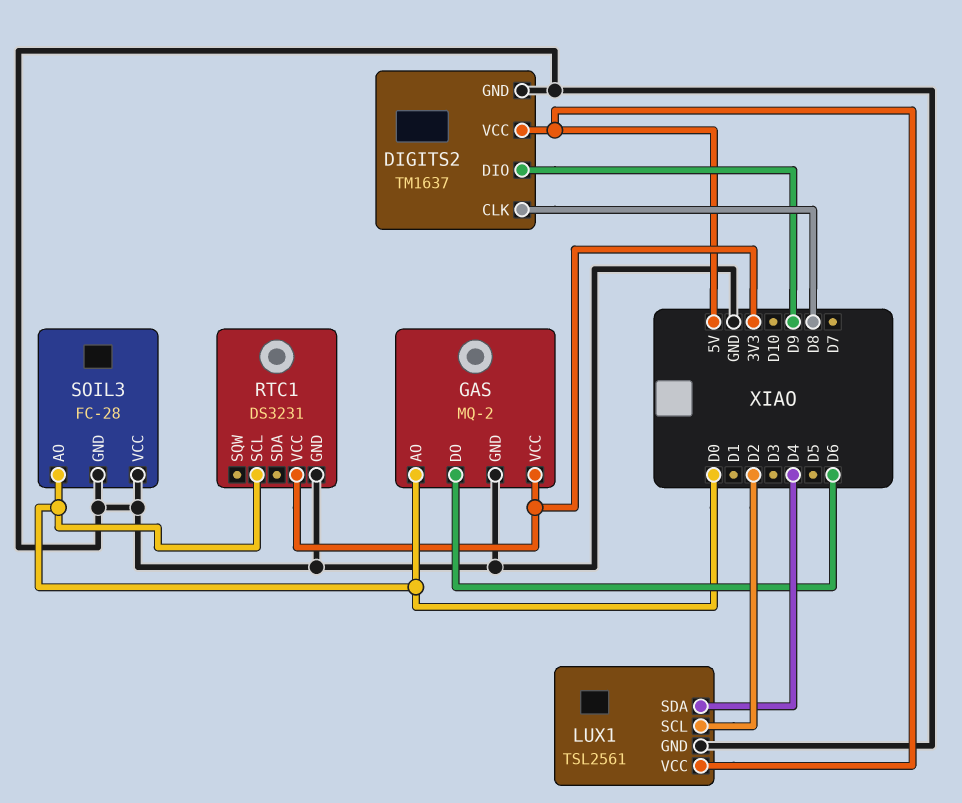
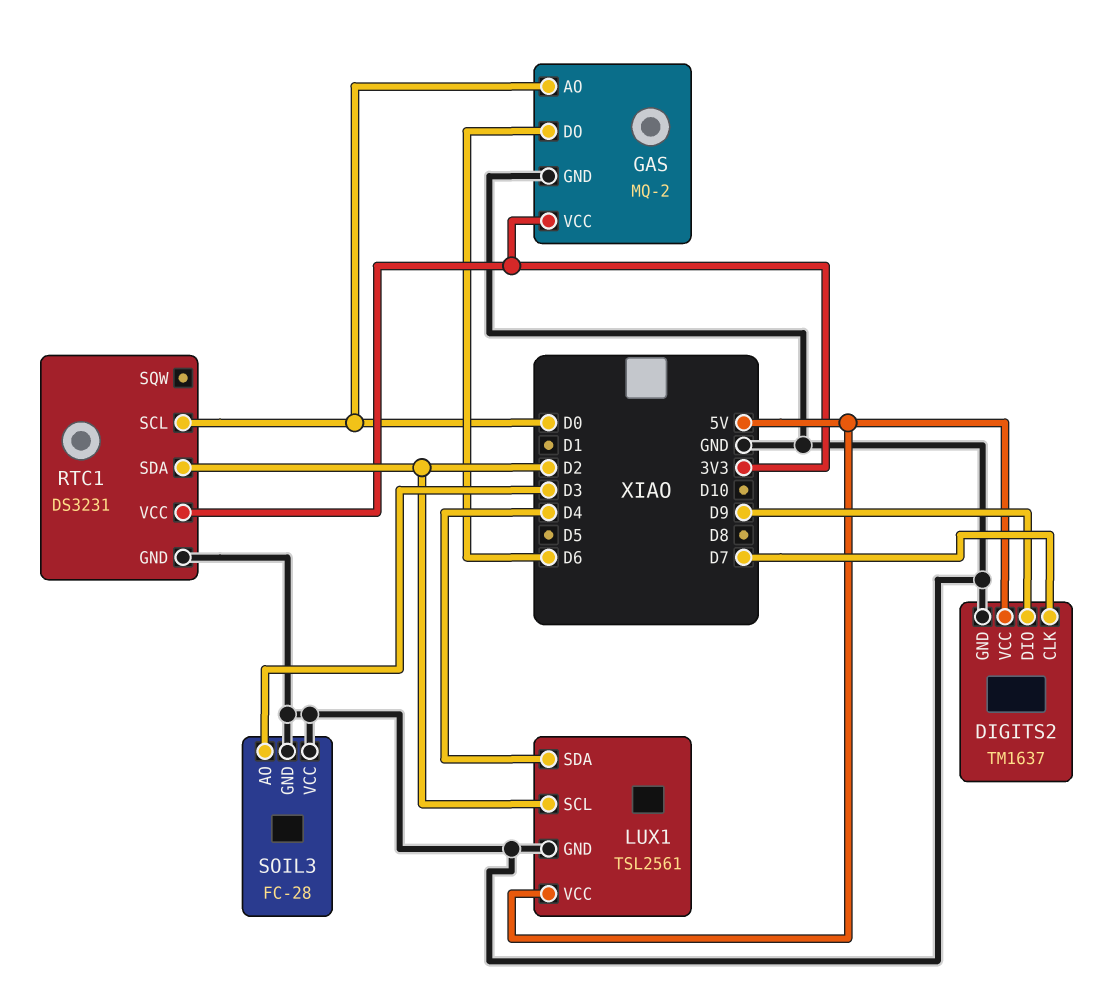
DIGITS2 pin CLK: D8 -> D7
RTC1 pin SDA: none -> D2
SOIL3 pin AO: D0 -> D3

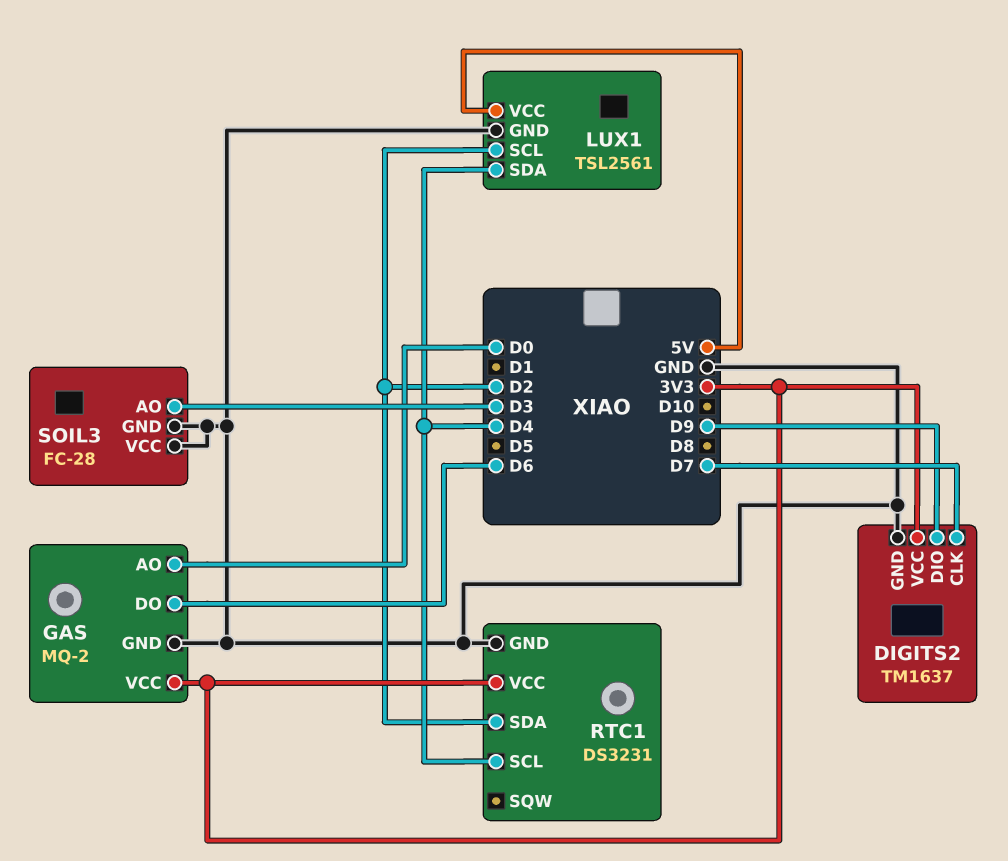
DIGITS2 pin VCC: 5V -> 3V3
RTC1 pin SCL: D0 -> D4

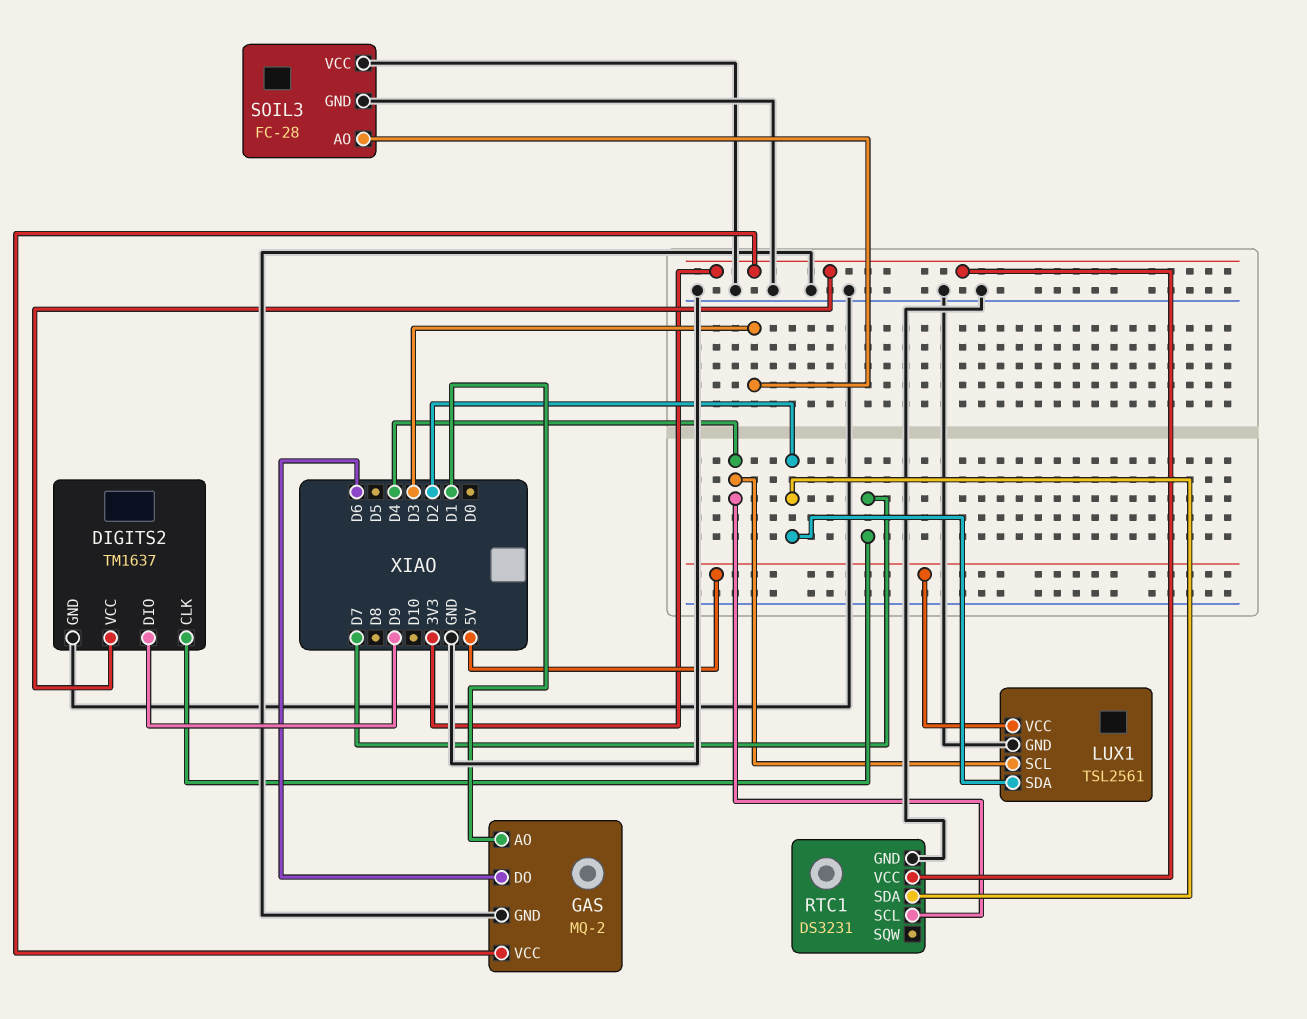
GAS pin AO: D0 -> D1
LUX1 pin SCL: D2 -> D4
LUX1 pin SDA: D4 -> D2

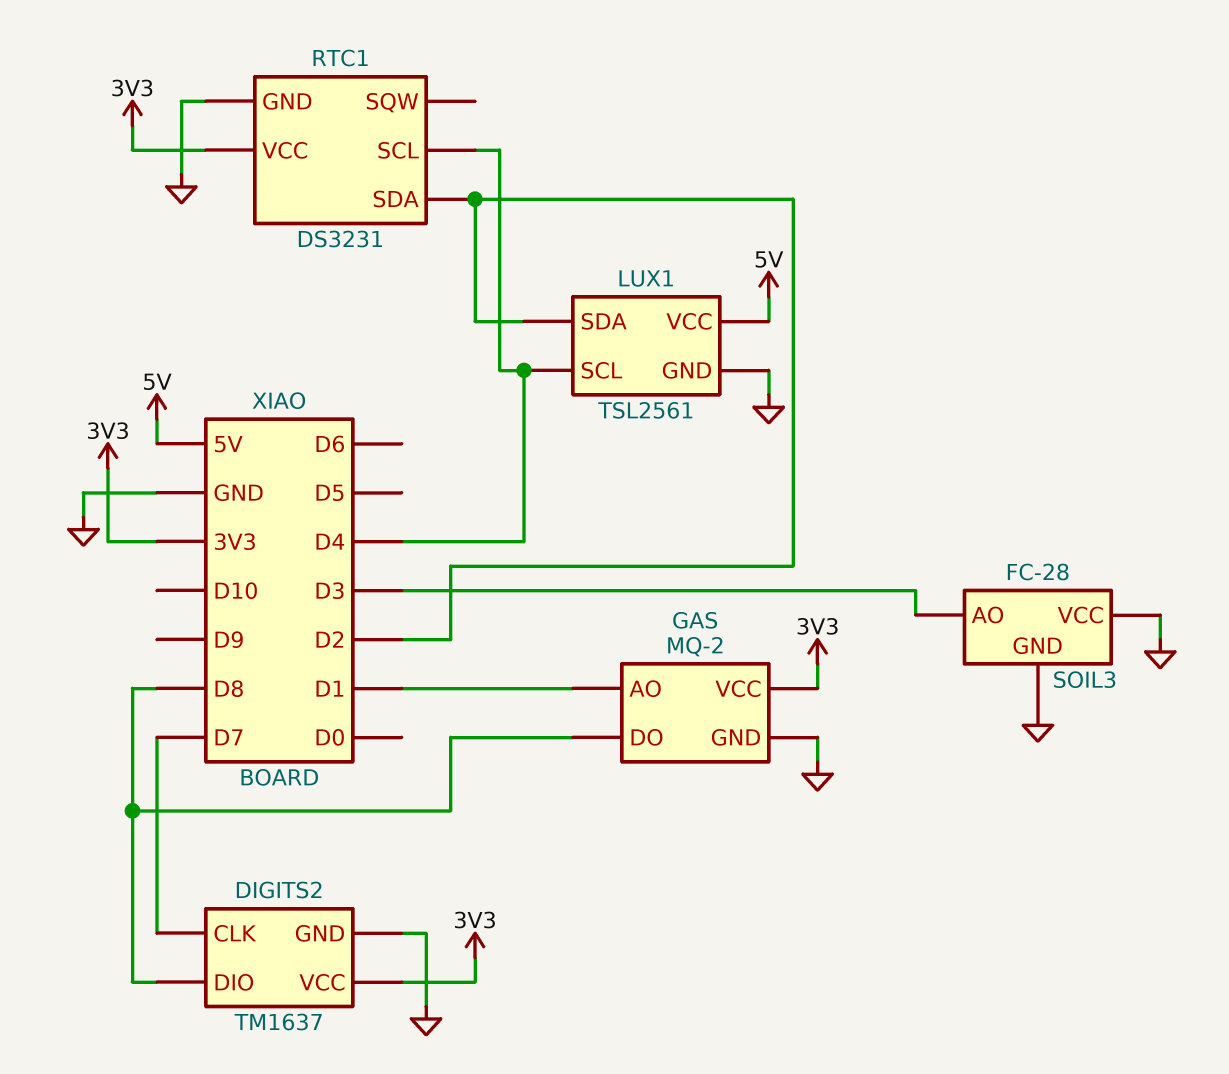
DIGITS2 pin DIO: D9 -> D8
GAS pin DO: D6 -> D8

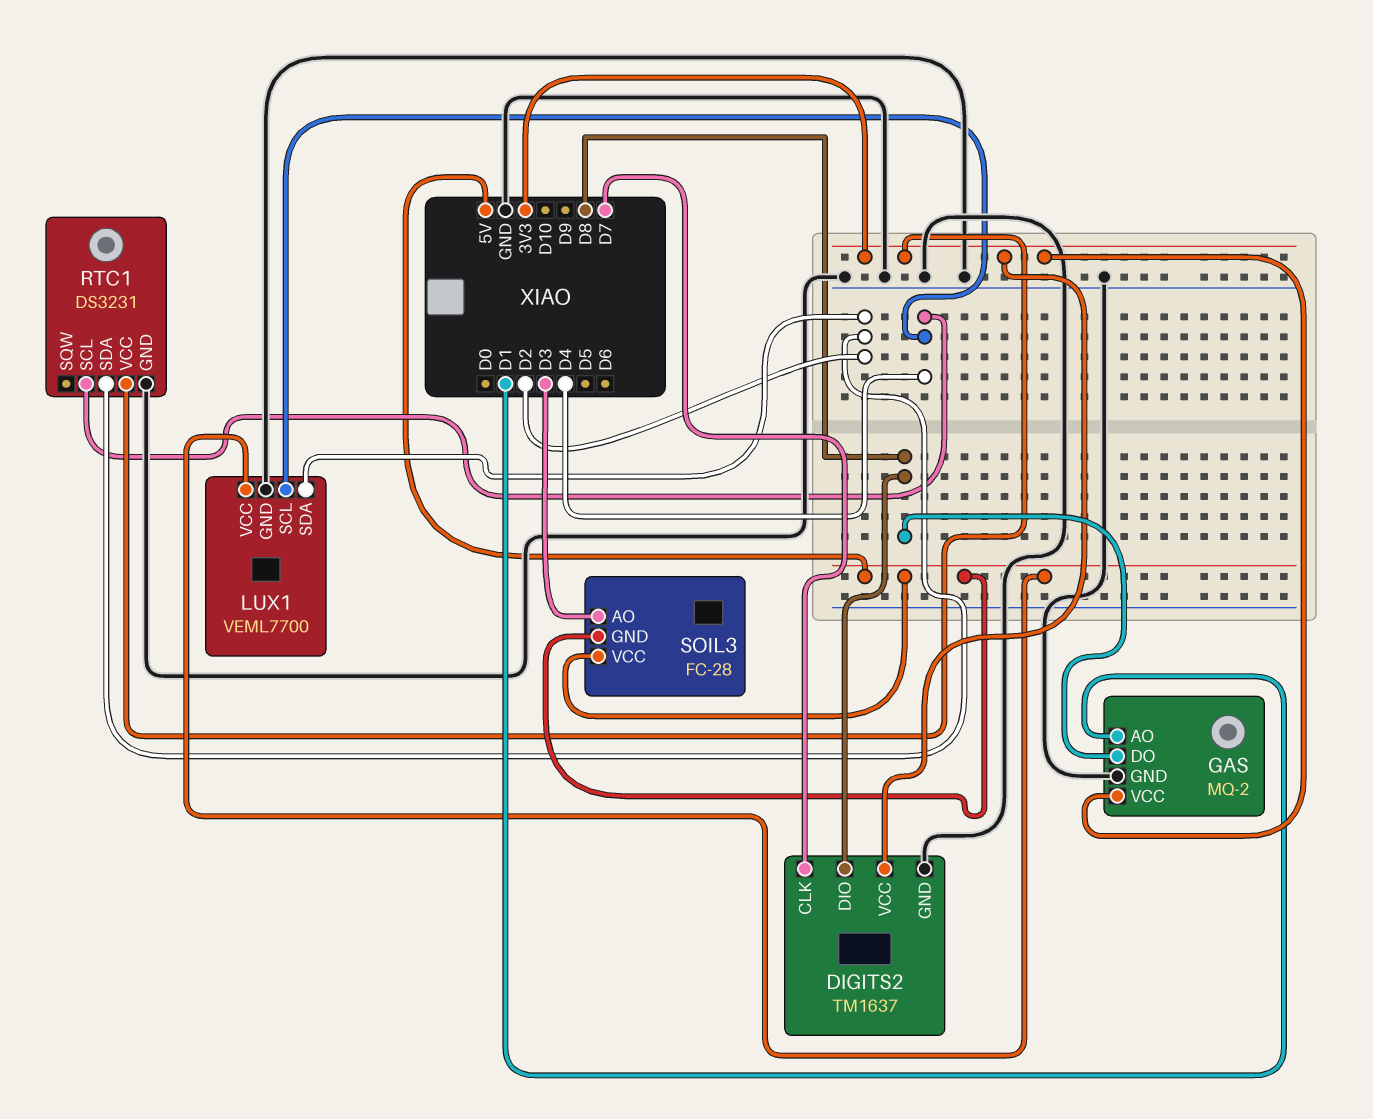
LUX1: TSL2561 -> VEML7700
SOIL3 pin GND: GND -> 5V
SOIL3 pin VCC: GND -> 5V

